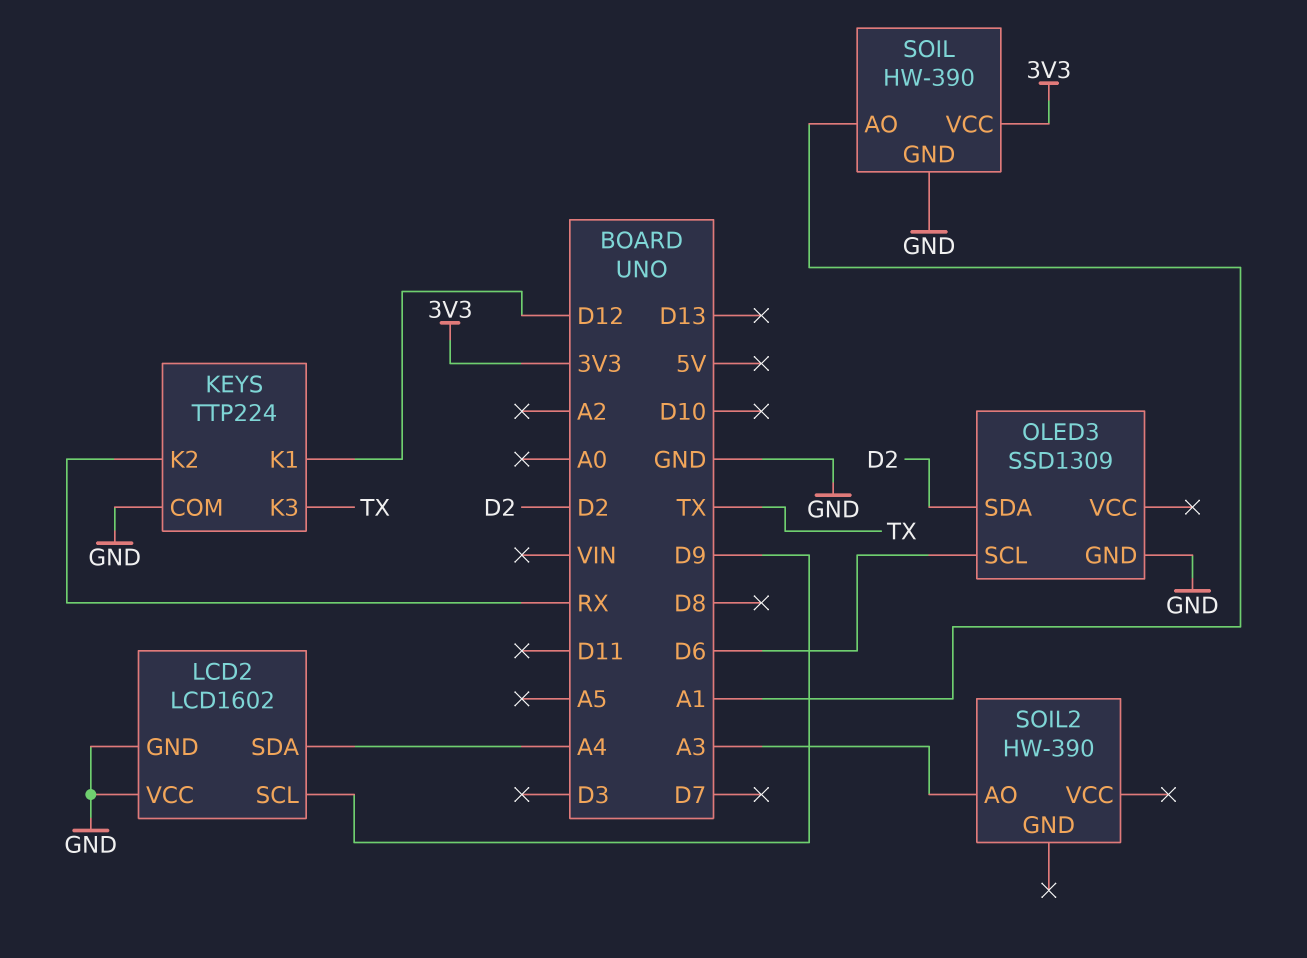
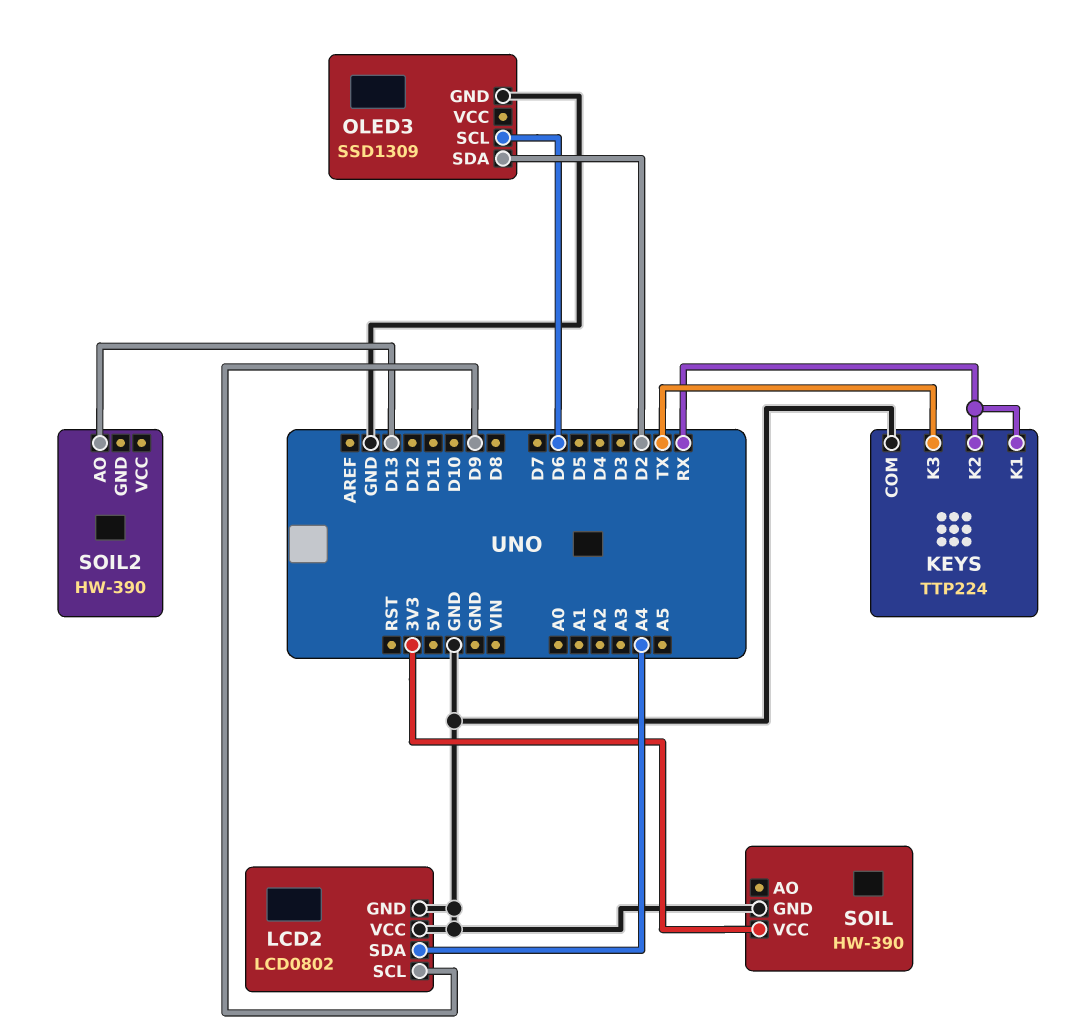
KEYS pin K1: D12 -> RX
LCD2: LCD1602 -> LCD0802
SOIL pin AO: A1 -> none
SOIL2 pin AO: A3 -> D13

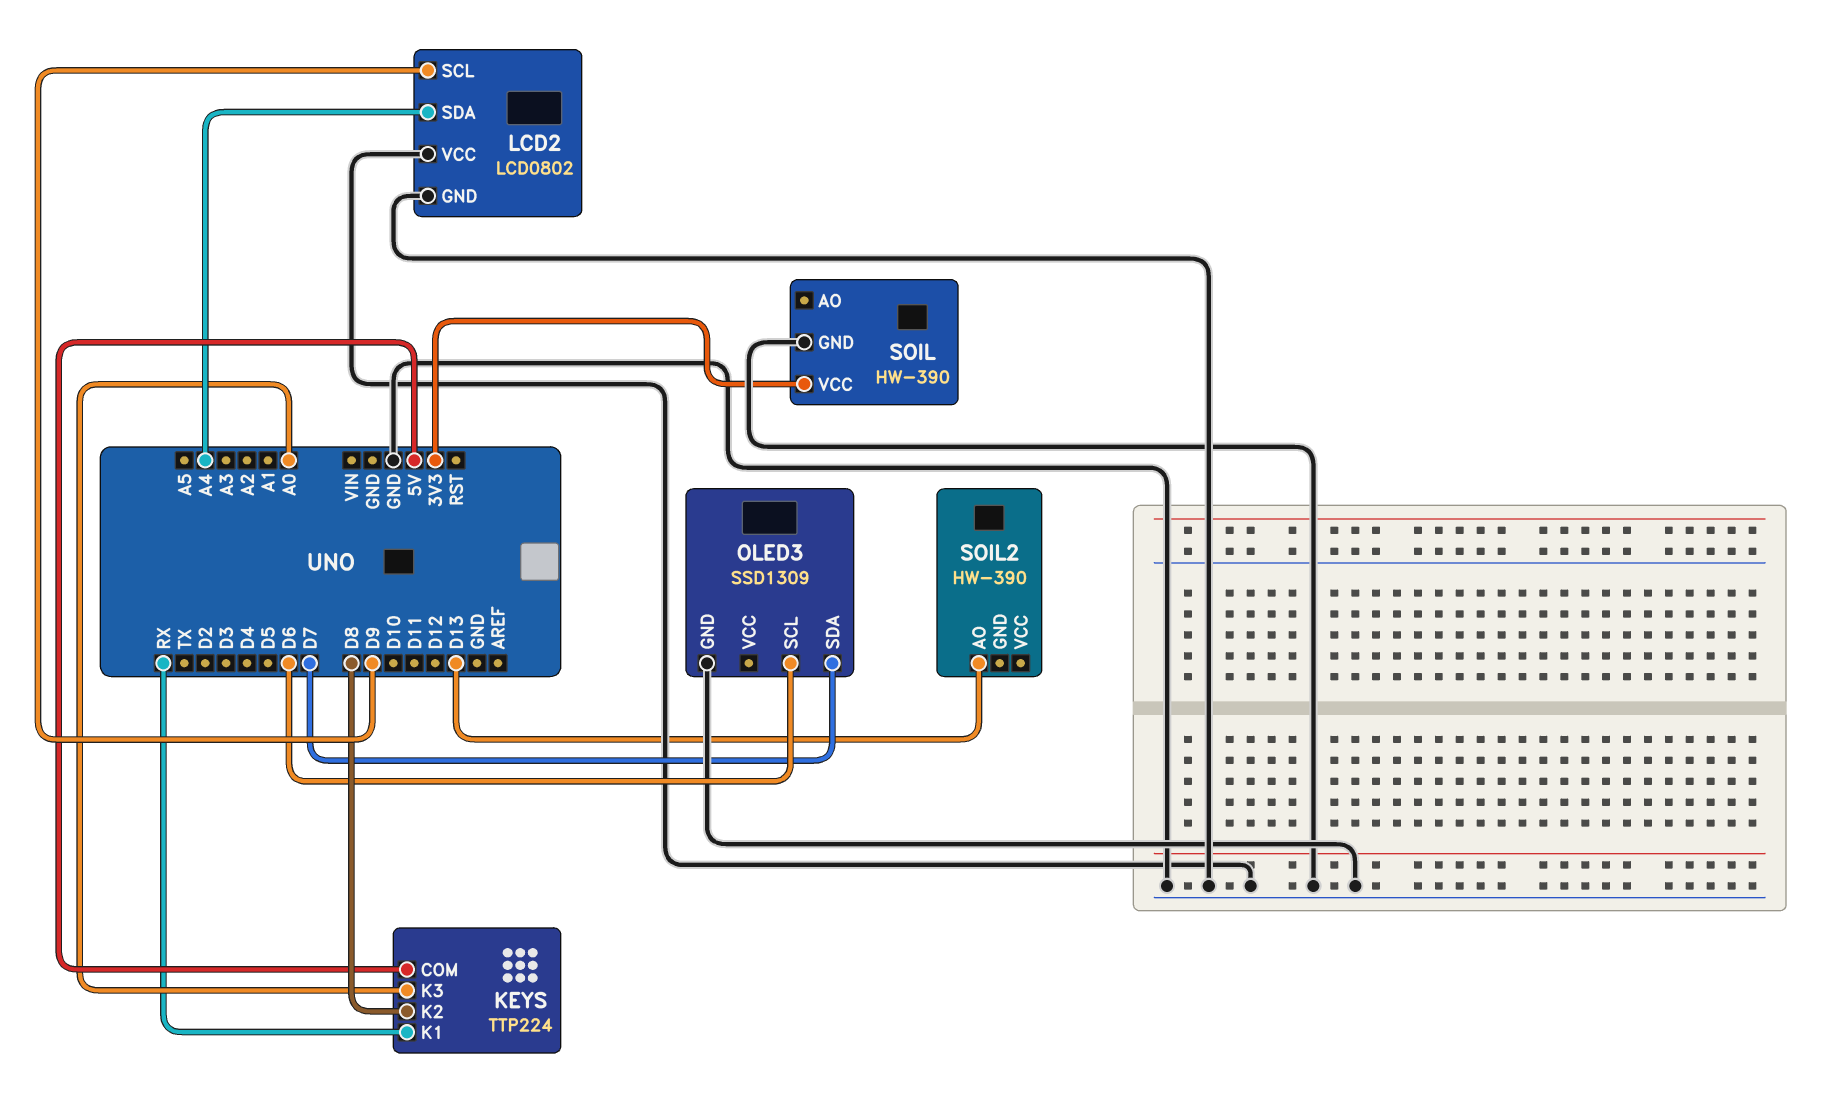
KEYS pin COM: GND -> 5V
KEYS pin K2: RX -> D8
KEYS pin K3: TX -> A0
OLED3 pin SDA: D2 -> D7

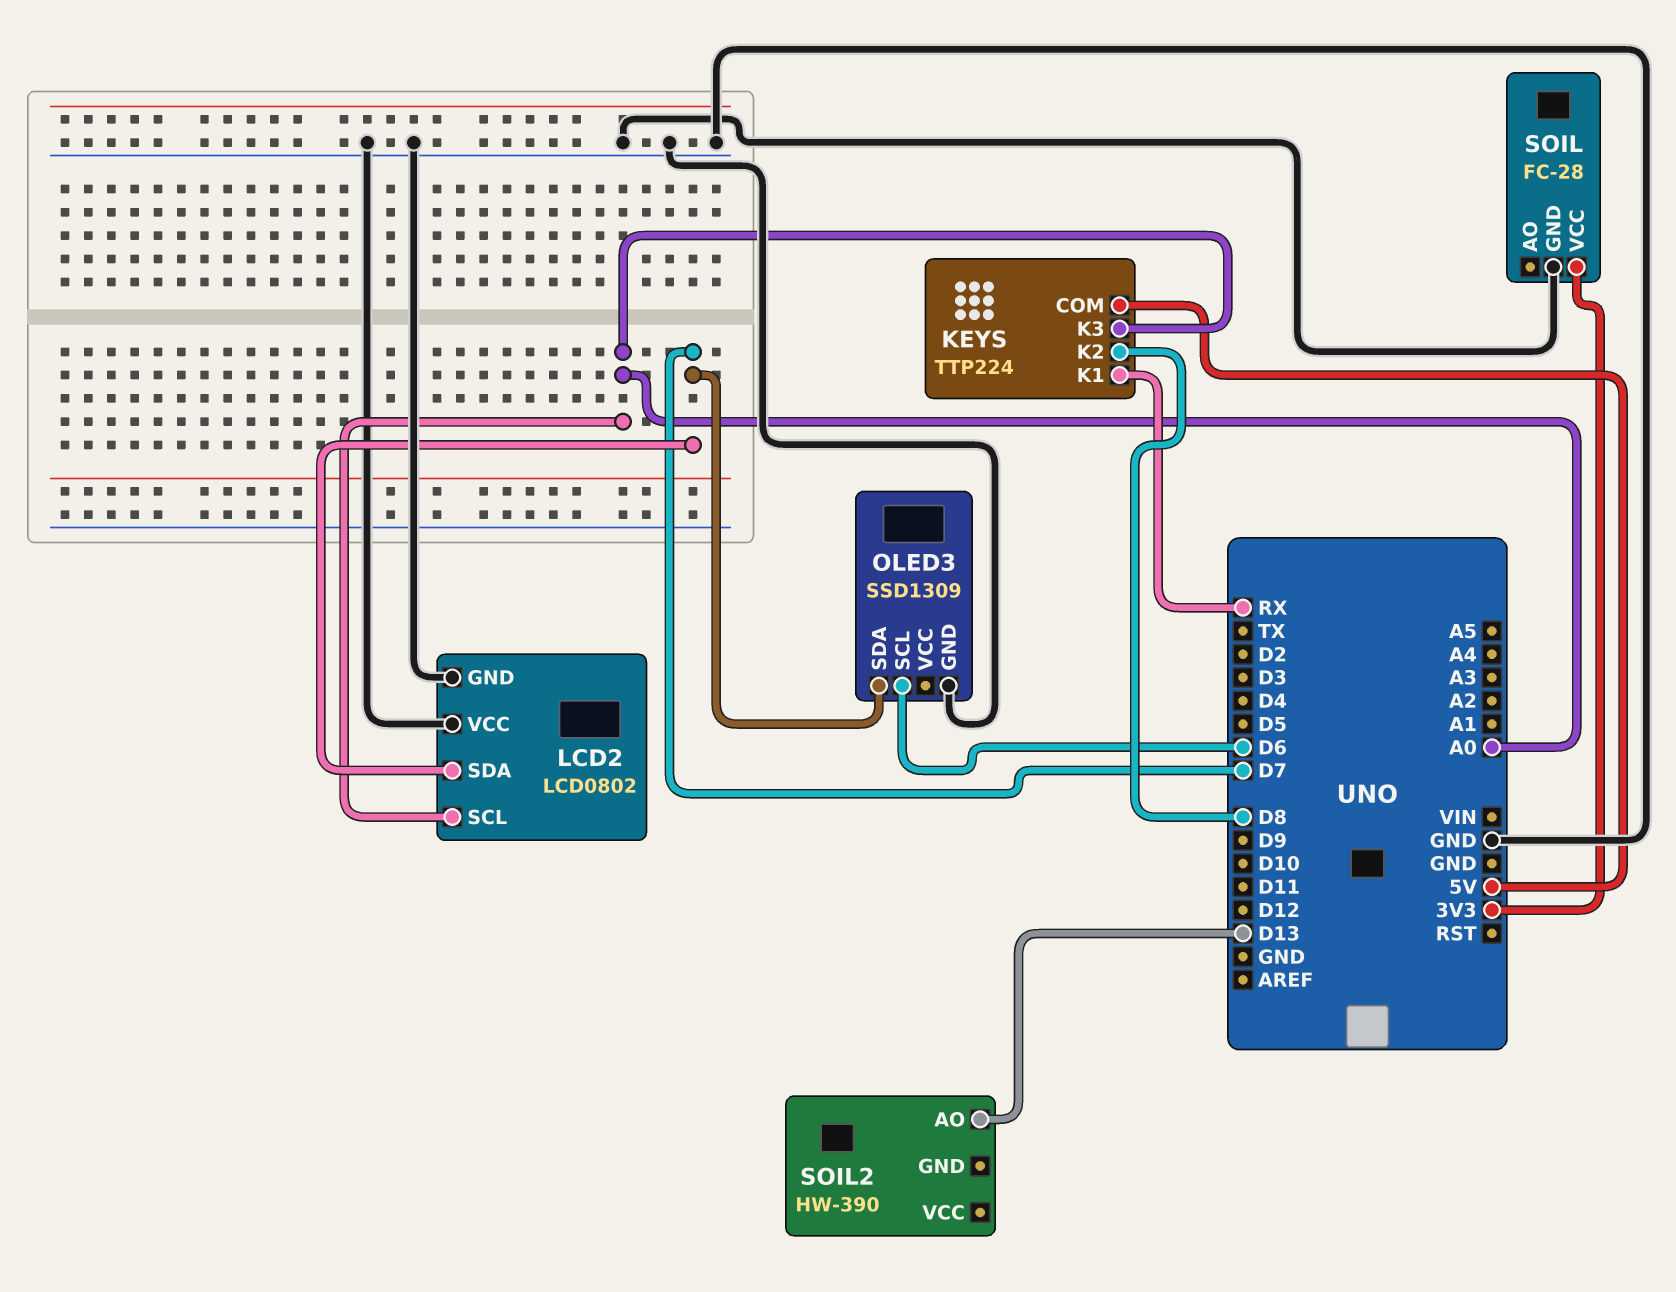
LCD2 pin SCL: D9 -> A0
LCD2 pin SDA: A4 -> D7
SOIL: HW-390 -> FC-28

